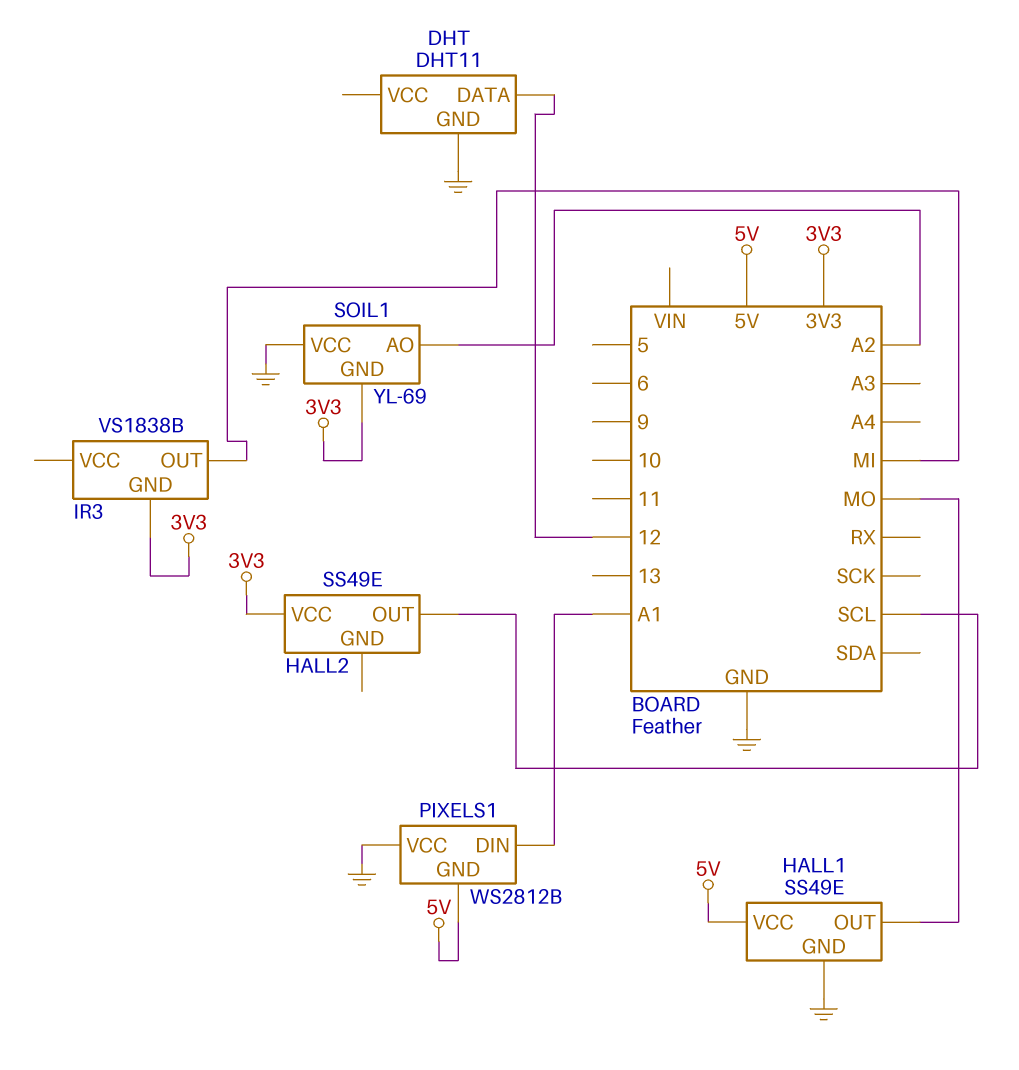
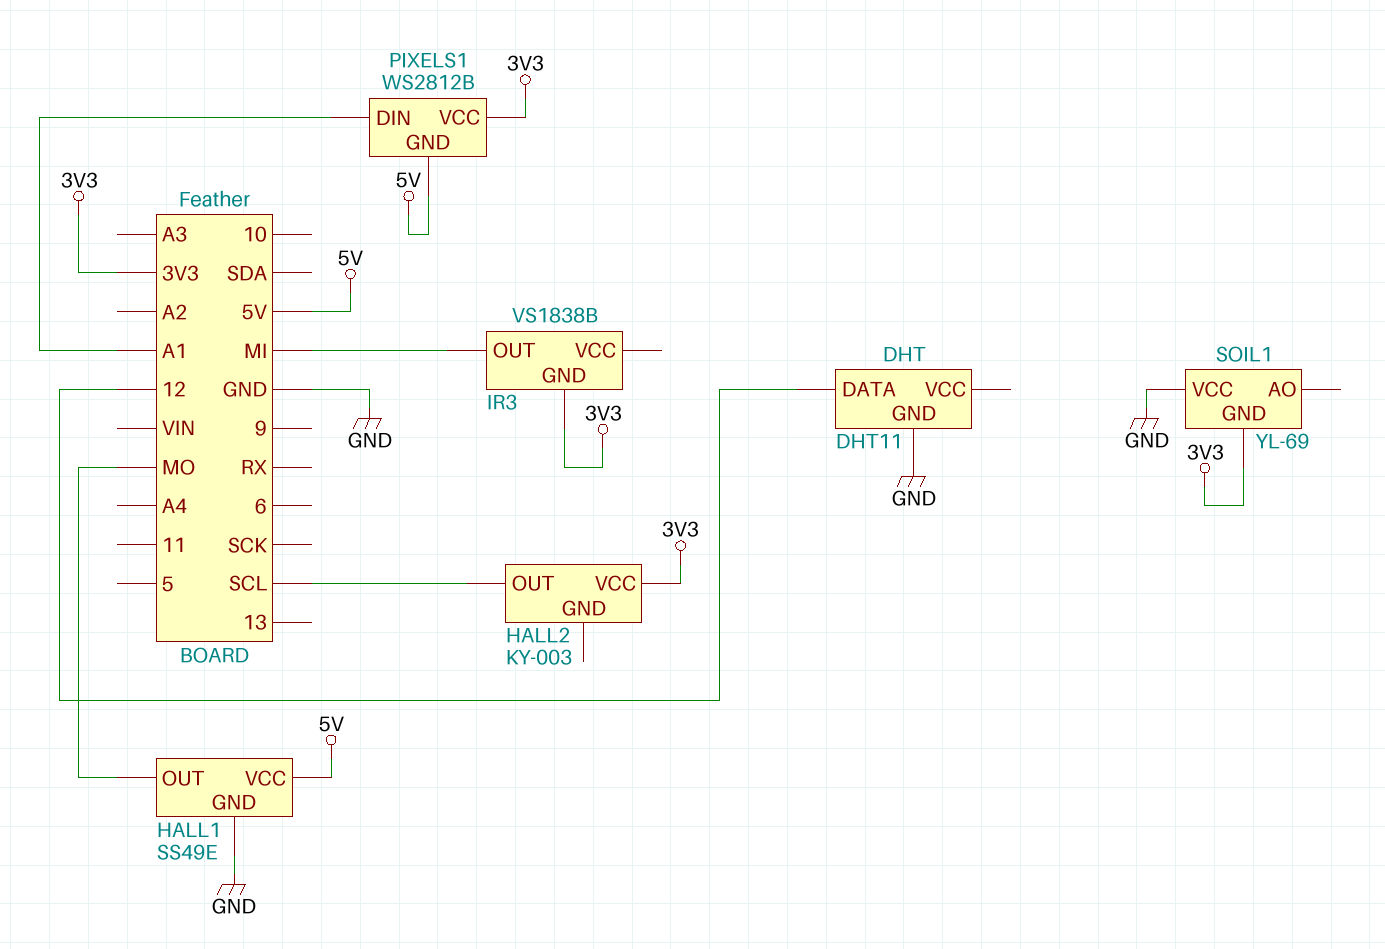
HALL2: SS49E -> KY-003
PIXELS1 pin VCC: GND -> 3V3
SOIL1 pin AO: A2 -> none

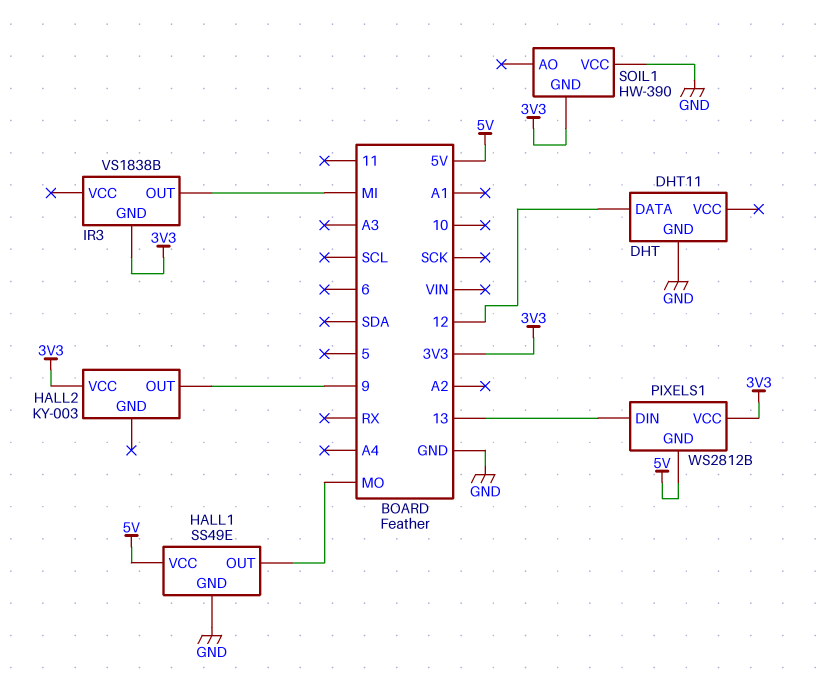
HALL2 pin OUT: SCL -> 9
PIXELS1 pin DIN: A1 -> 13
SOIL1: YL-69 -> HW-390

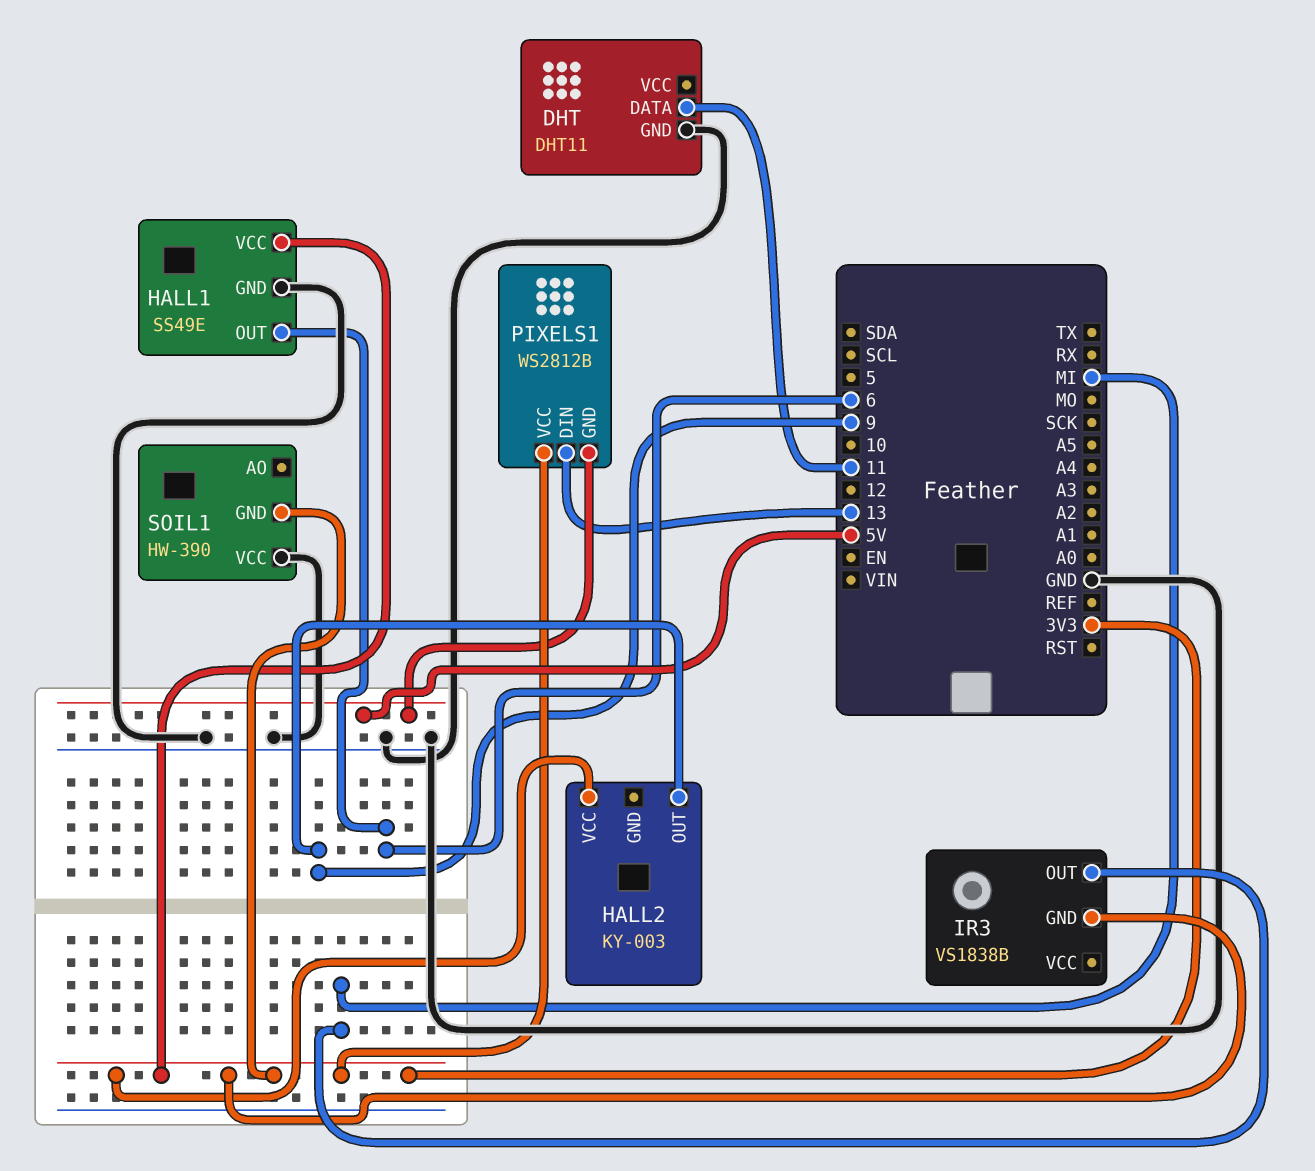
DHT pin DATA: 12 -> 11
HALL1 pin OUT: MO -> 6
HALL1 pin VCC: 5V -> 3V3

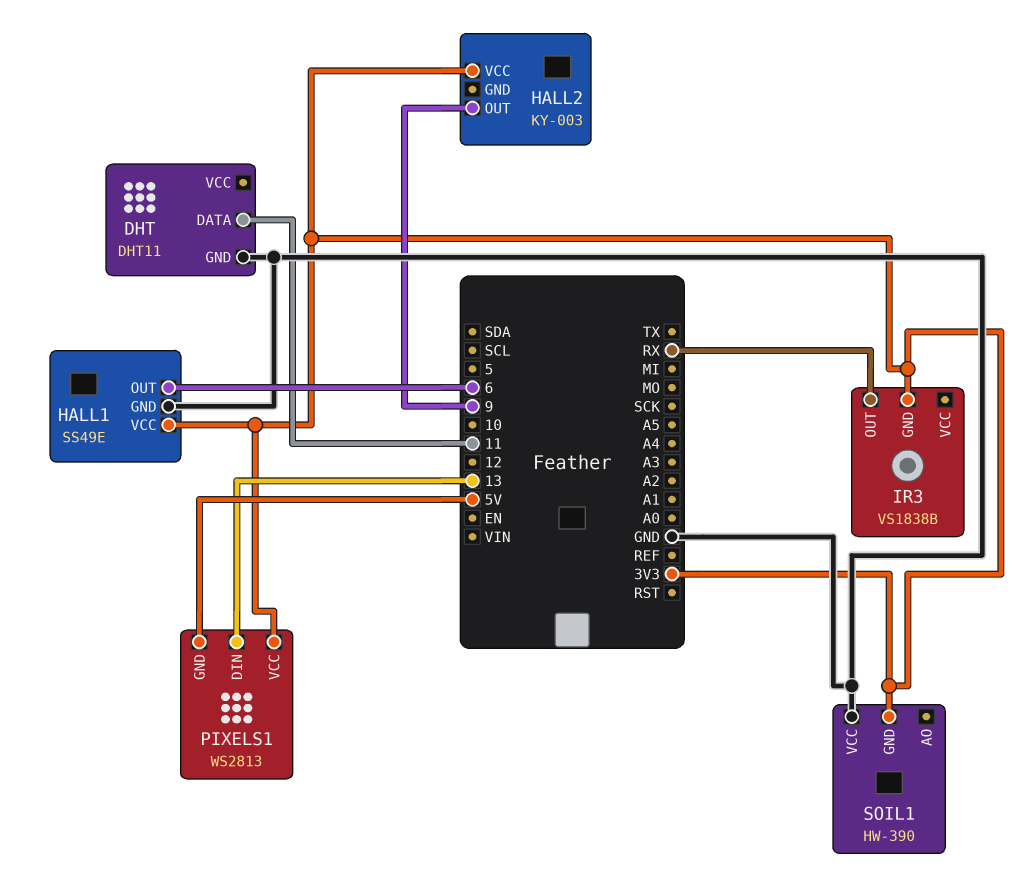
IR3 pin OUT: MI -> RX
PIXELS1: WS2812B -> WS2813

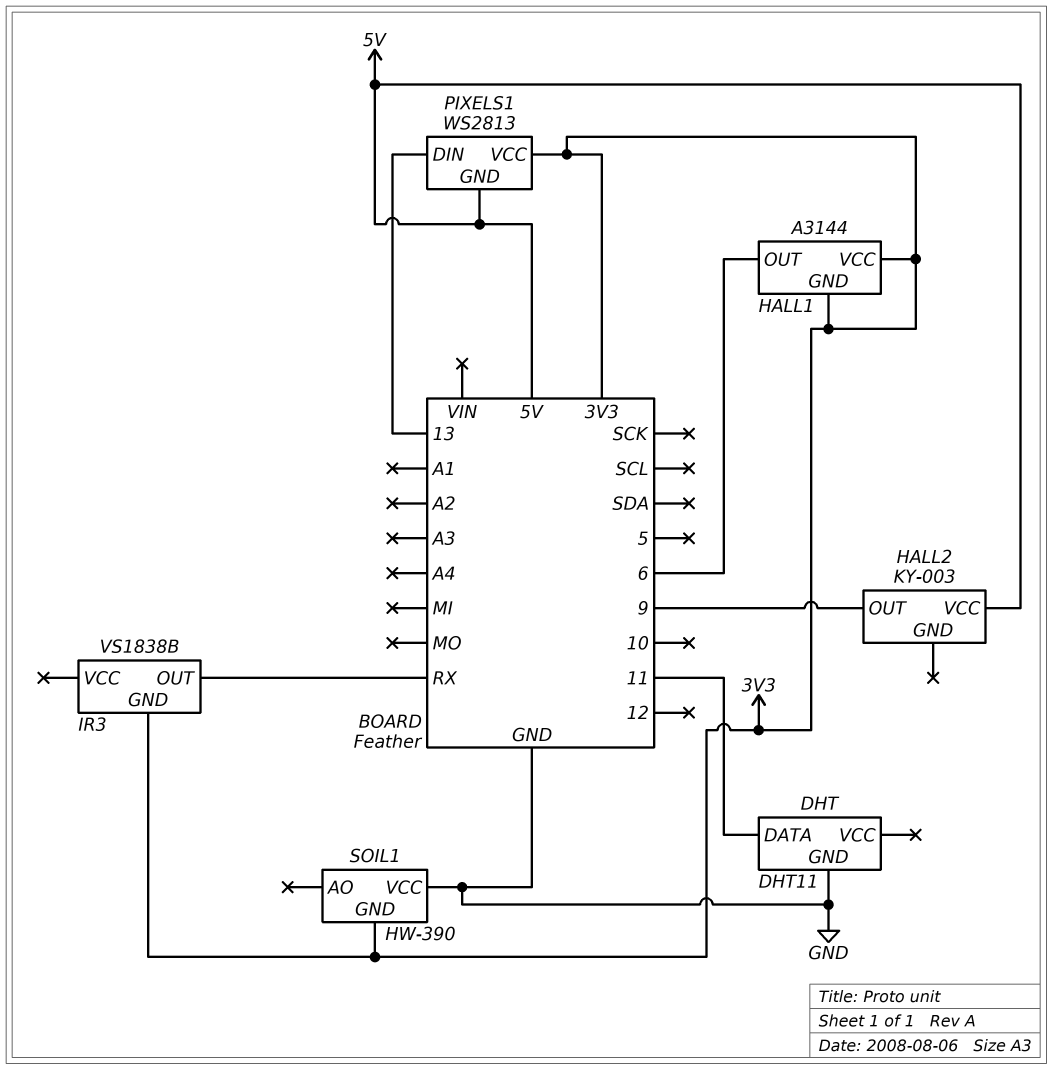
HALL1: SS49E -> A3144
HALL1 pin GND: GND -> 3V3
HALL2 pin VCC: 3V3 -> 5V

